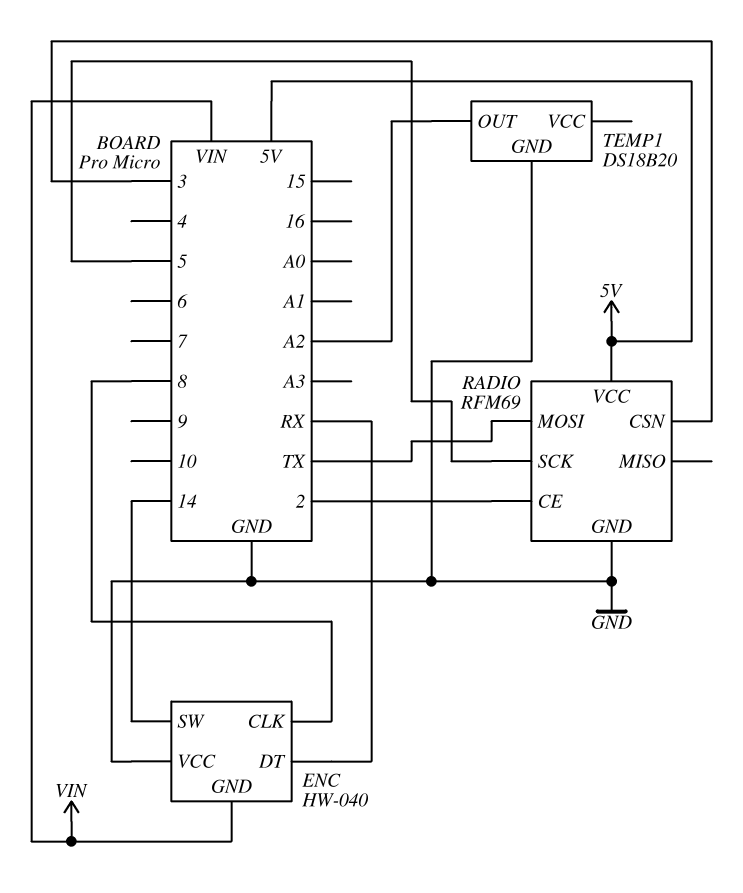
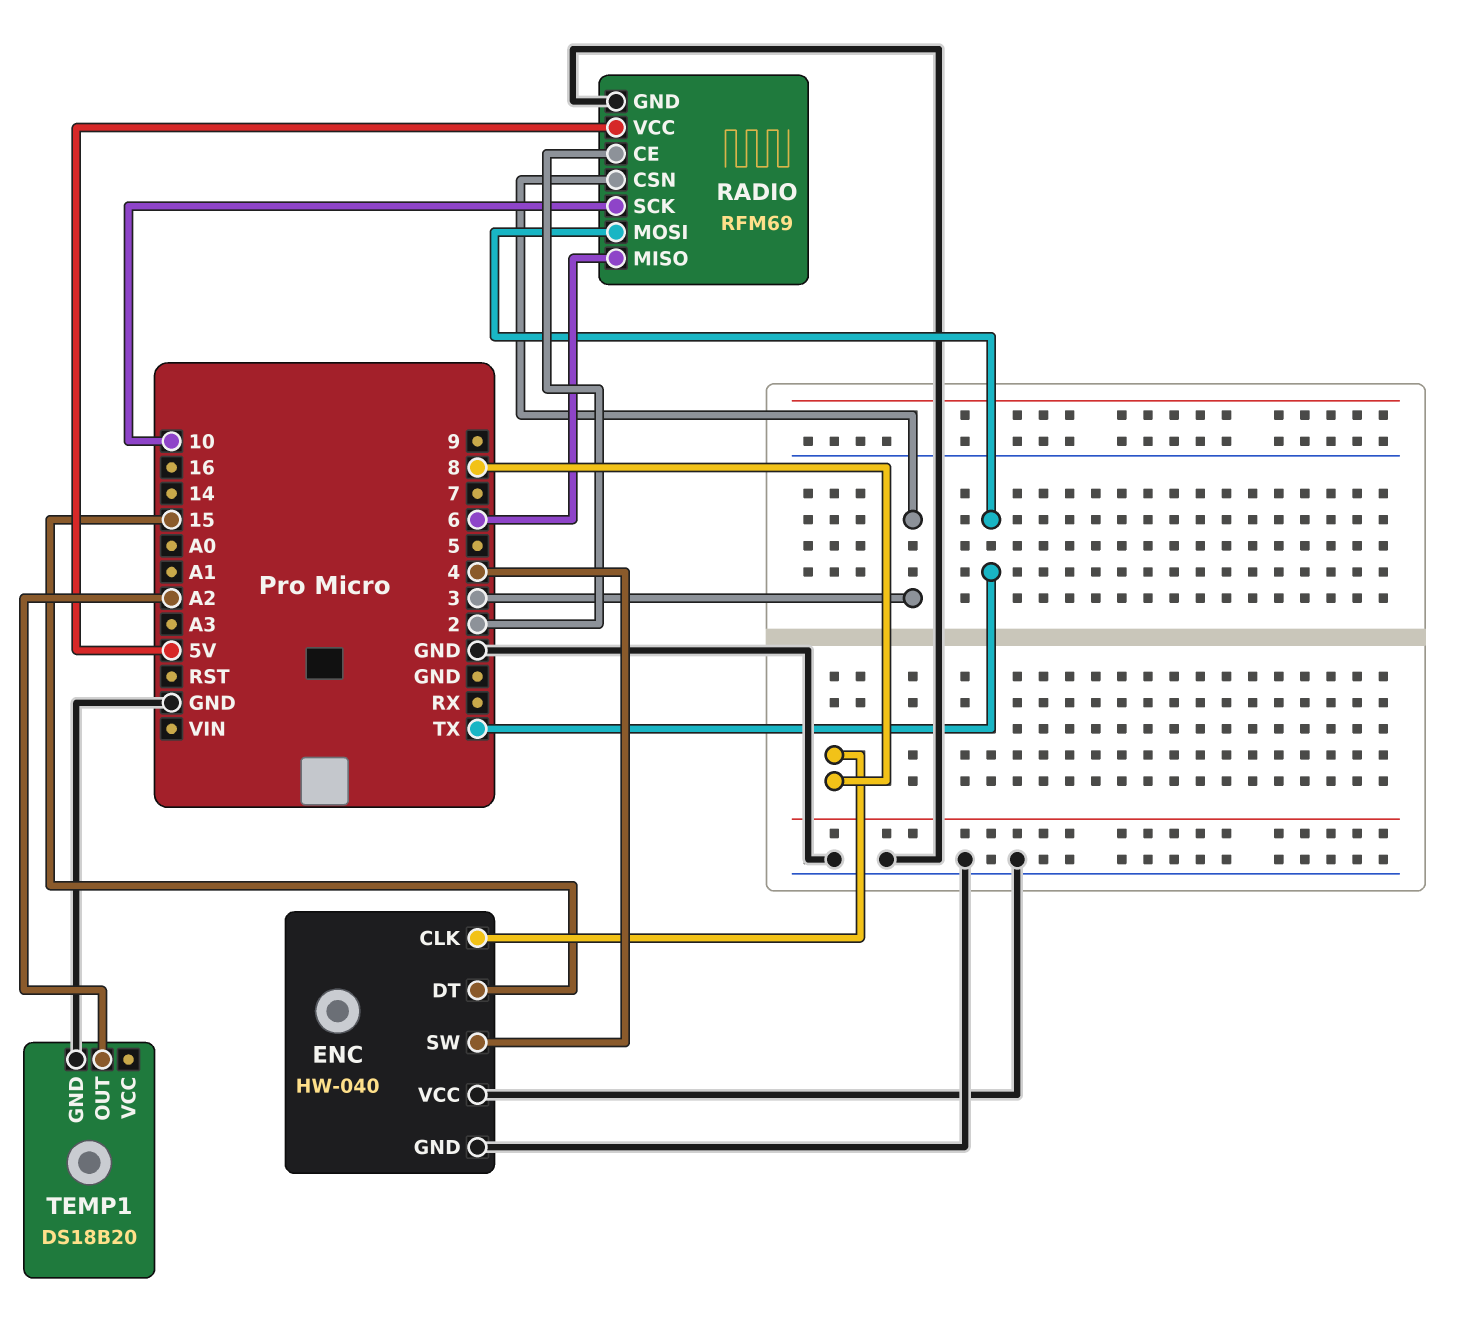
ENC pin DT: RX -> 15
ENC pin GND: VIN -> GND
ENC pin SW: 14 -> 4
RADIO pin MISO: none -> 6
RADIO pin SCK: 5 -> 10

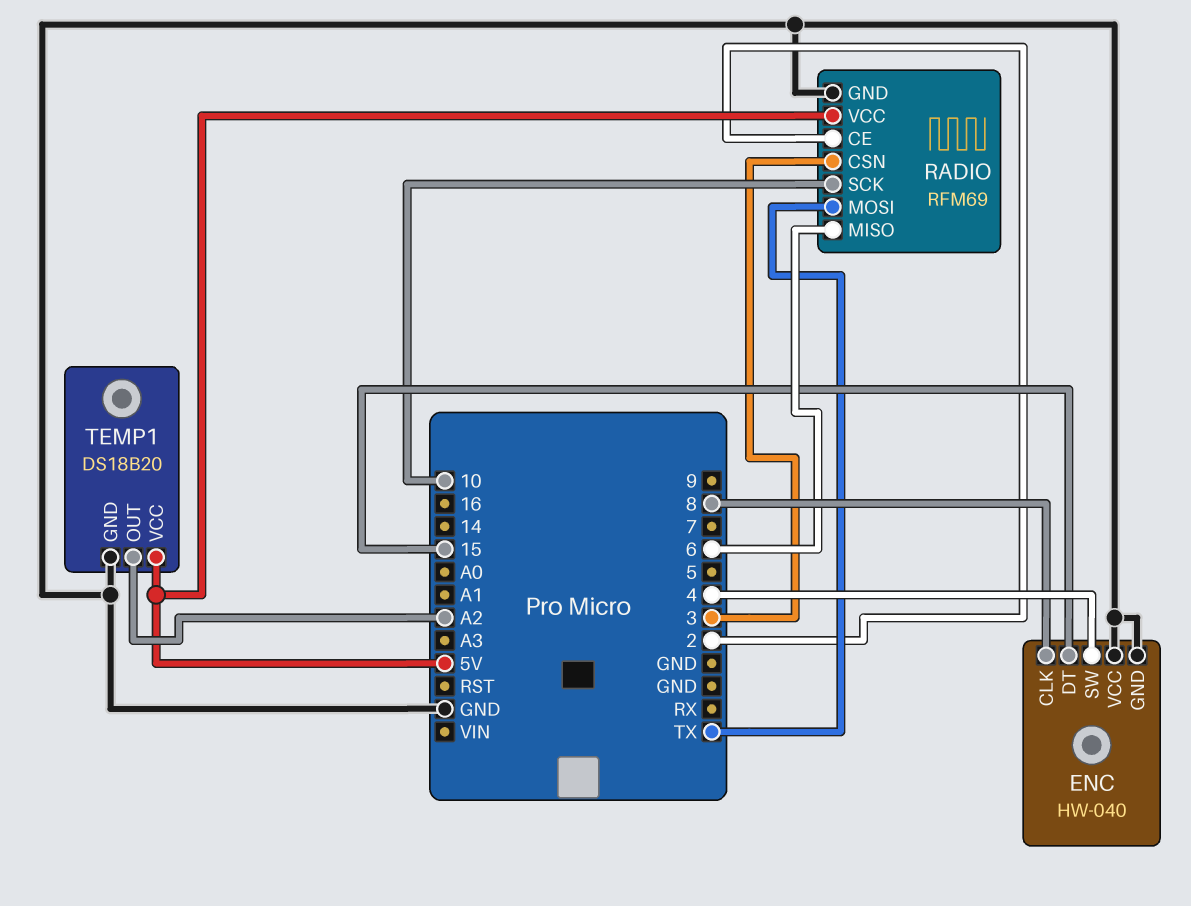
TEMP1 pin VCC: none -> 5V

